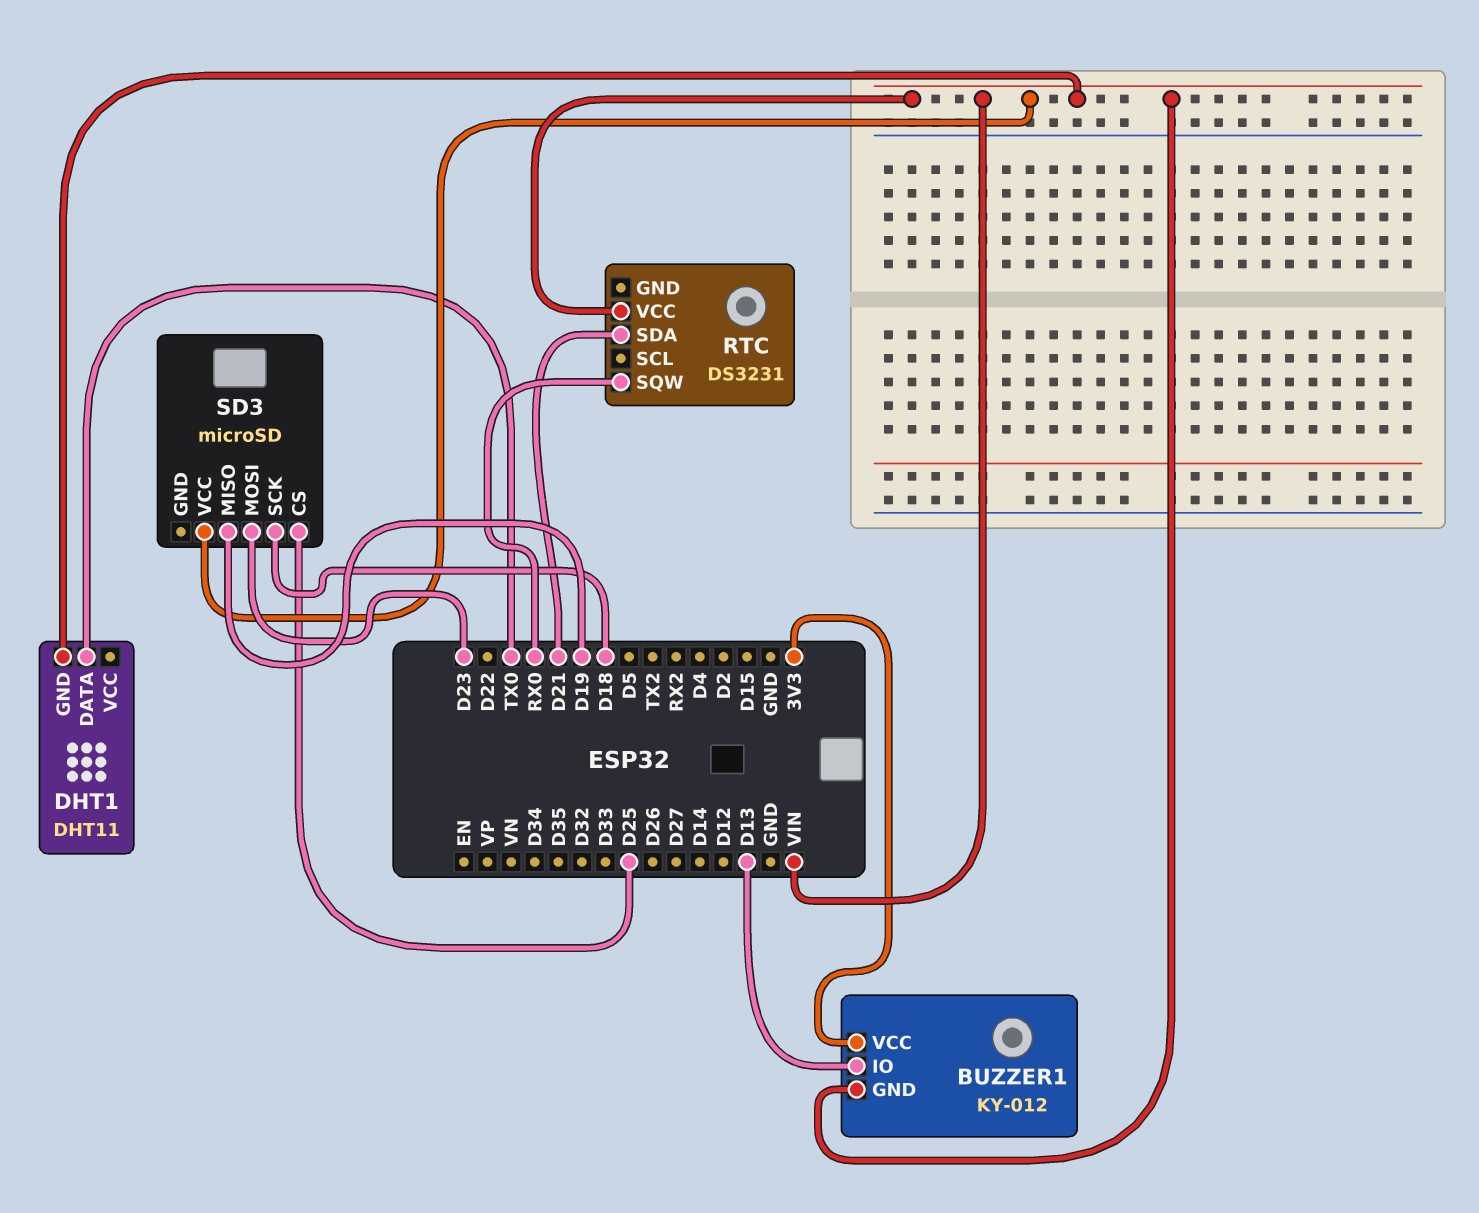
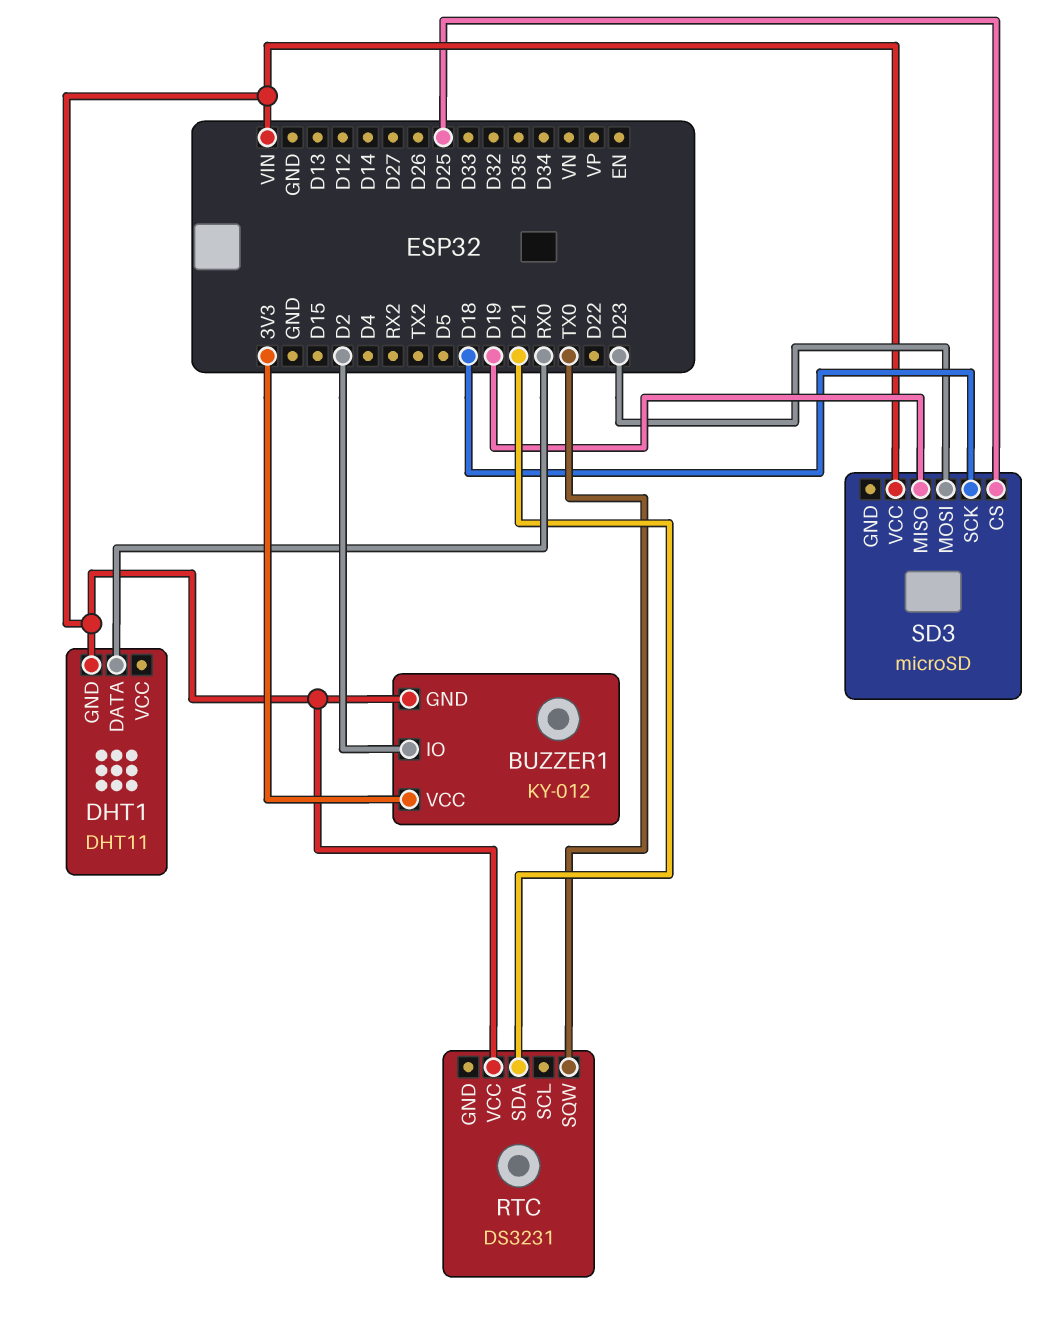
BUZZER1 pin IO: D13 -> D2
DHT1 pin DATA: TX0 -> RX0
RTC pin SQW: RX0 -> TX0

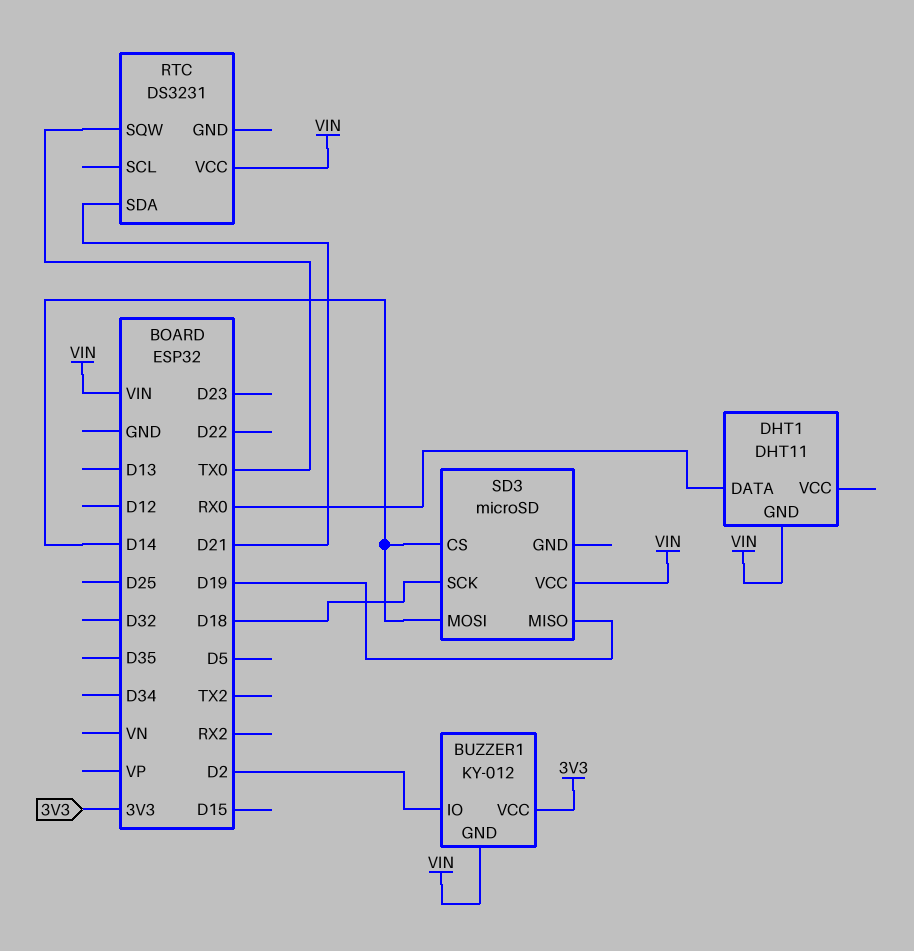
SD3 pin CS: D25 -> D14
SD3 pin MOSI: D23 -> D14

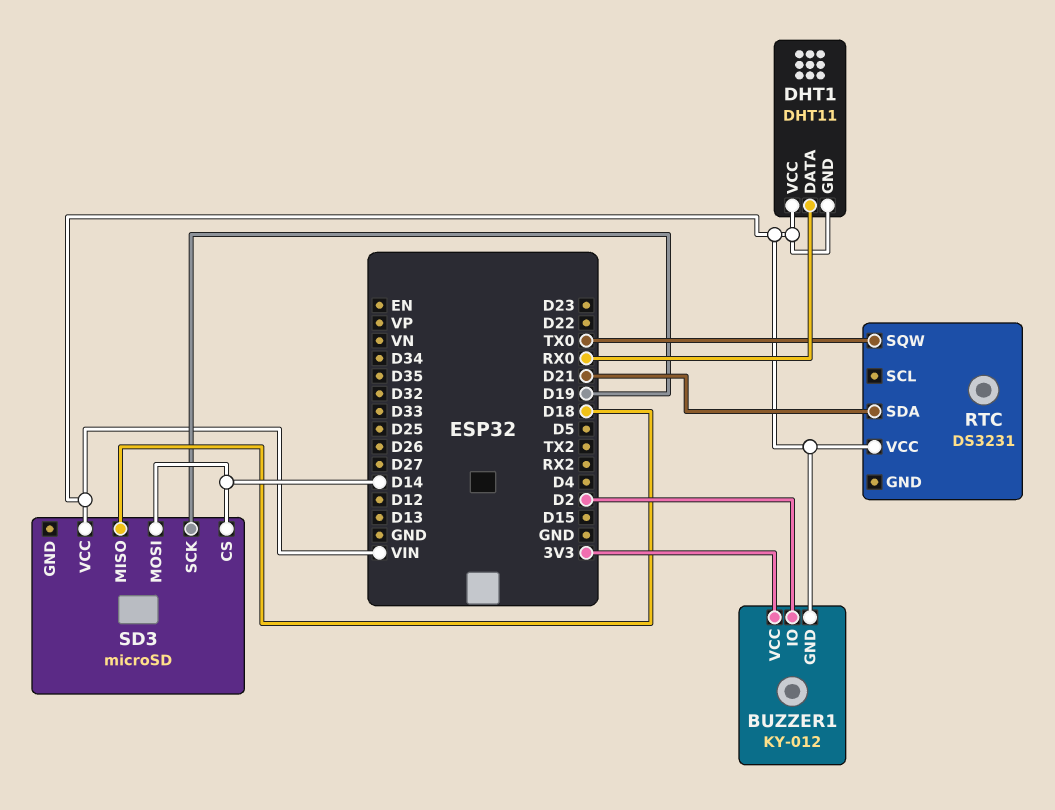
DHT1 pin VCC: none -> VIN
SD3 pin MISO: D19 -> D18
SD3 pin SCK: D18 -> D19

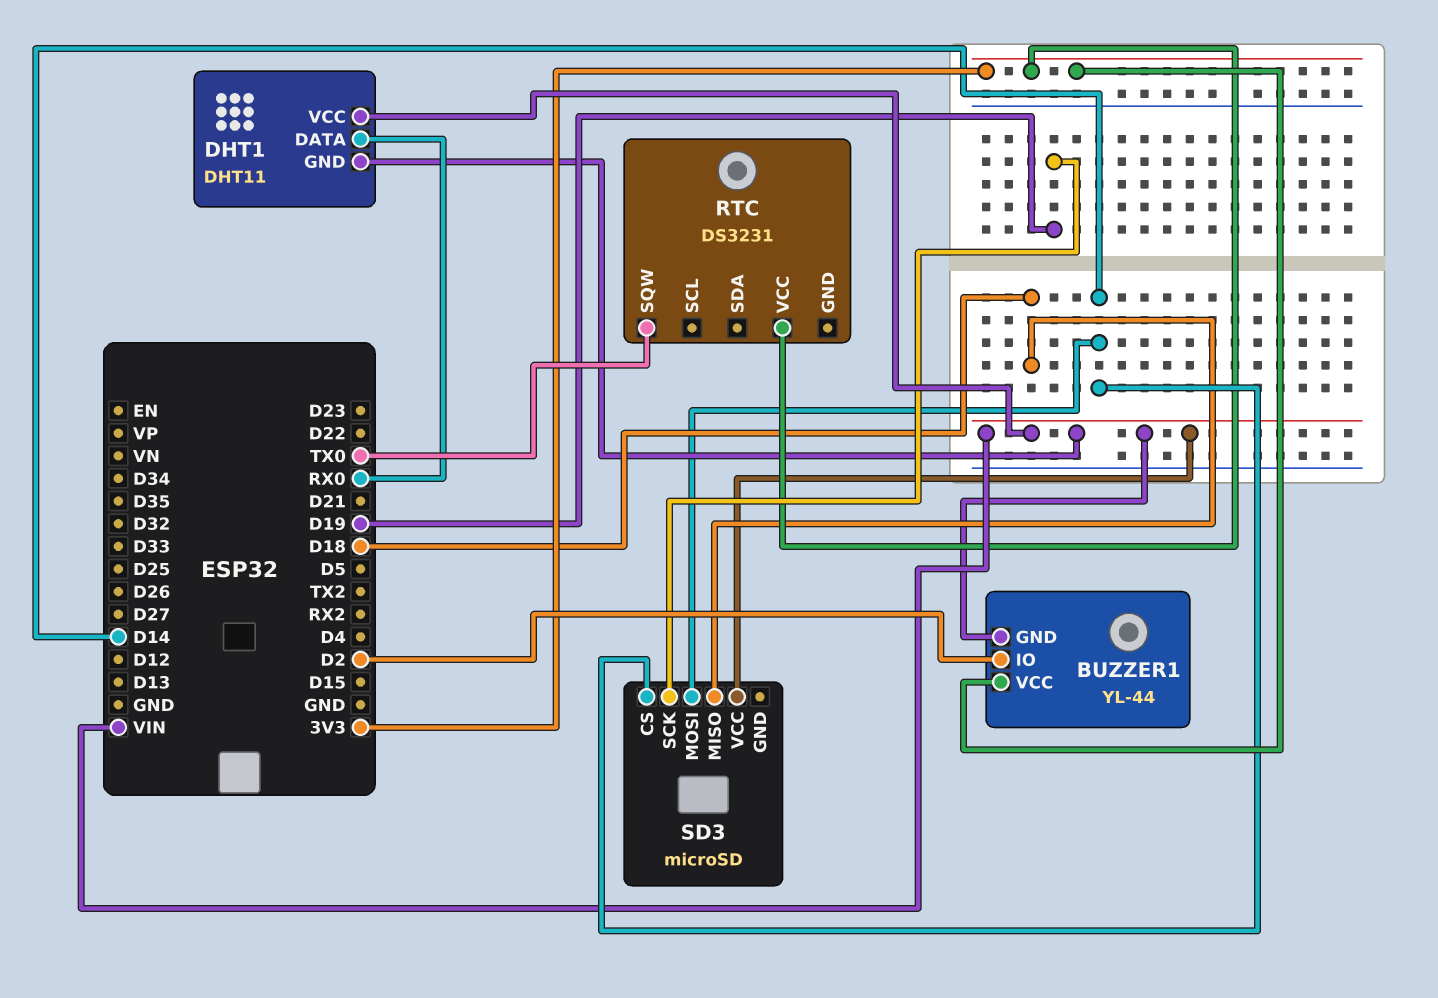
BUZZER1: KY-012 -> YL-44
RTC pin SDA: D21 -> none
RTC pin VCC: VIN -> 3V3

